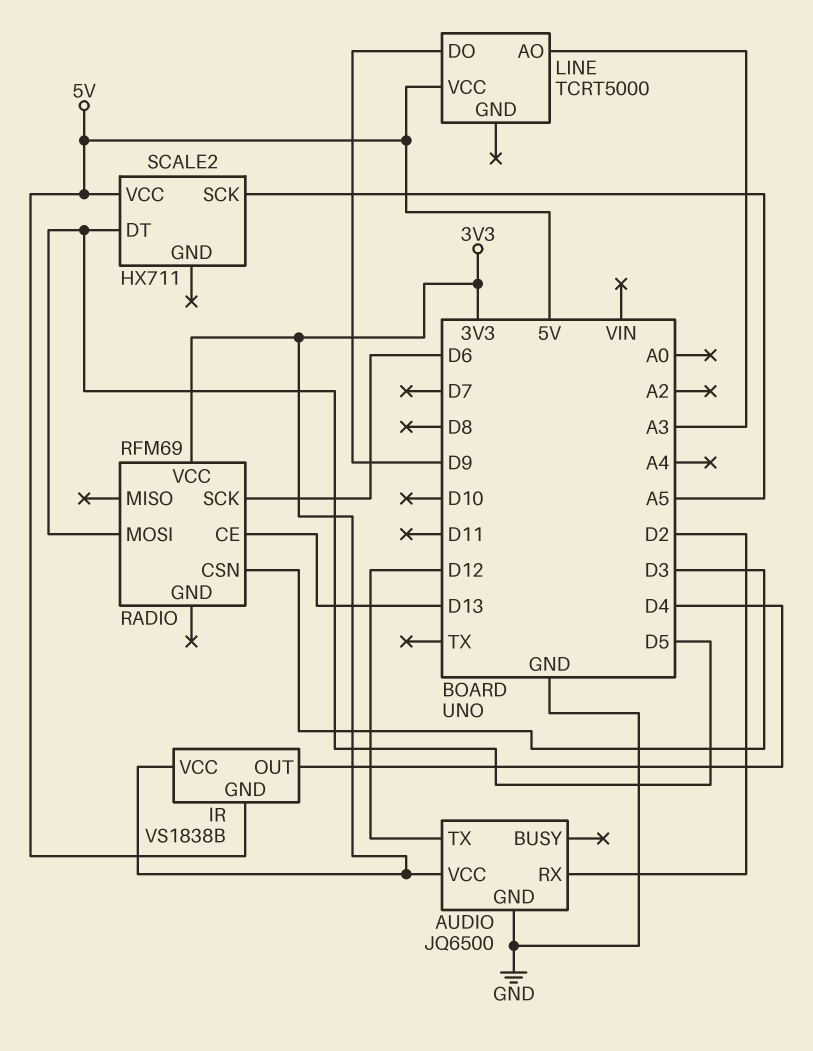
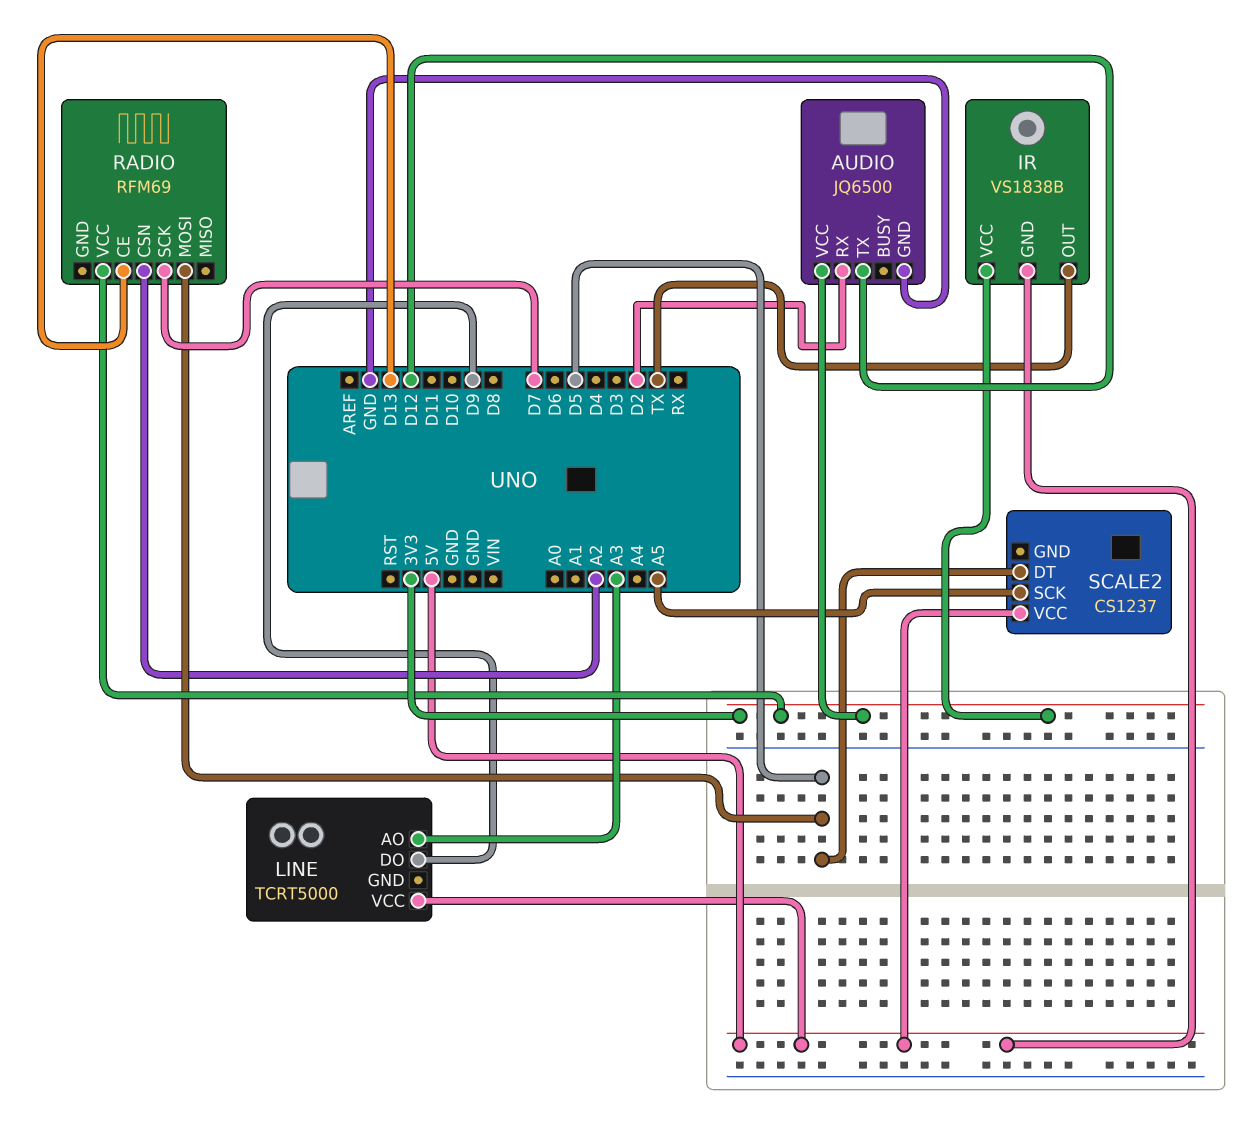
IR pin OUT: D4 -> TX
RADIO pin CSN: D3 -> A2
RADIO pin SCK: D6 -> D7
SCALE2: HX711 -> CS1237

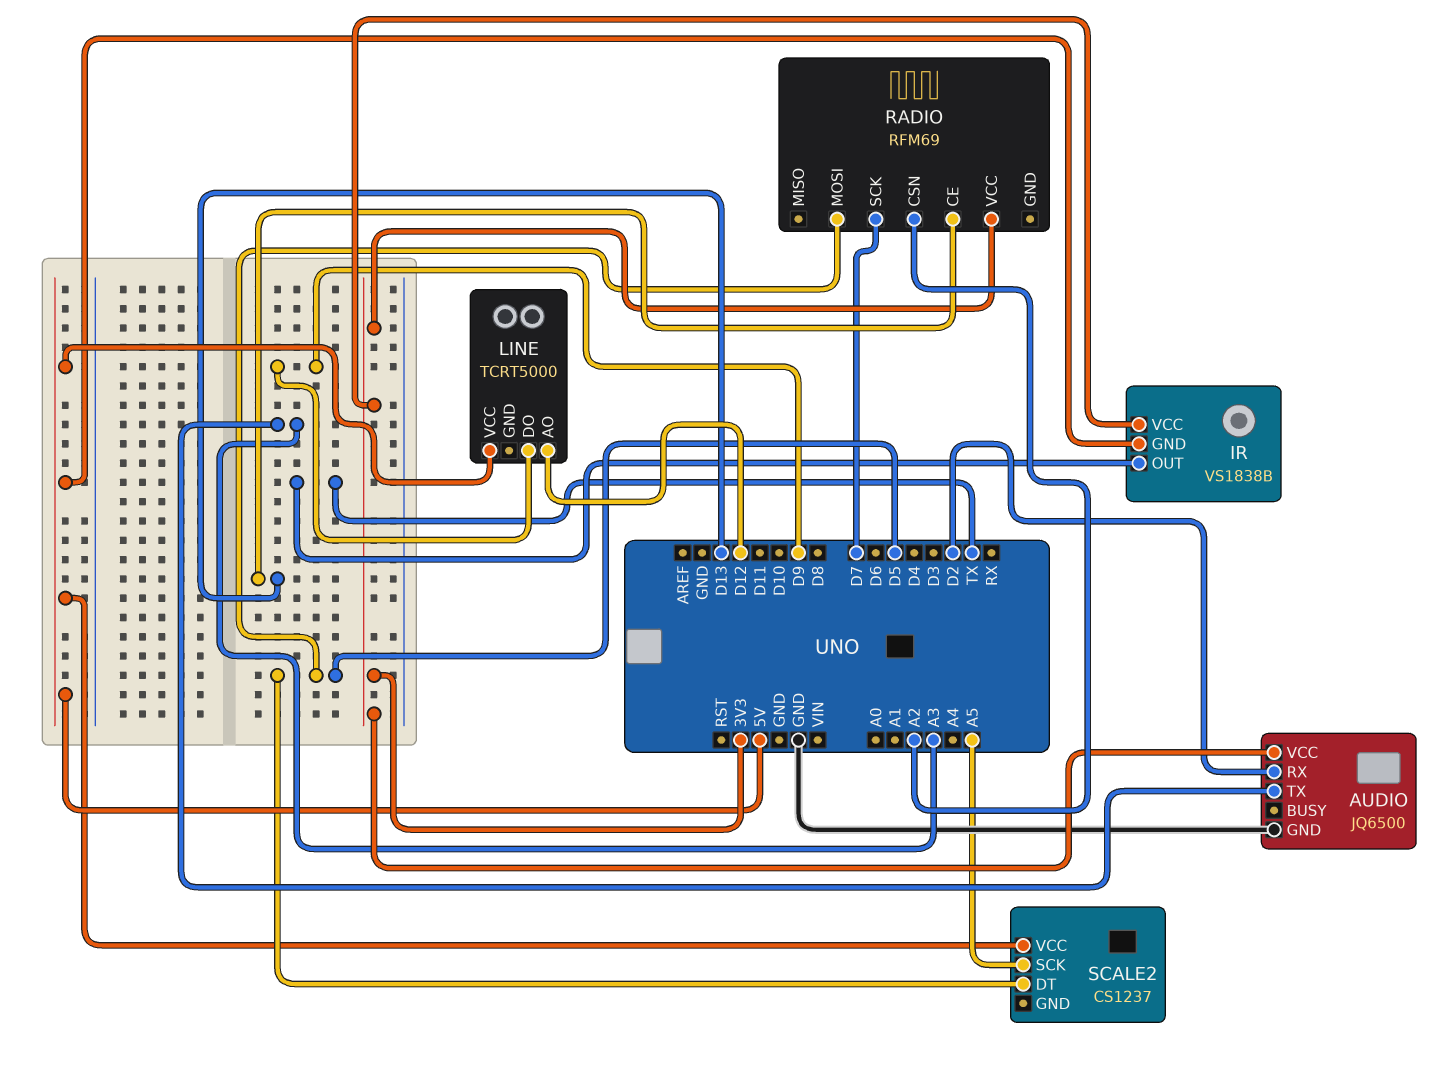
AUDIO pin TX: D12 -> A3
LINE pin AO: A3 -> D12

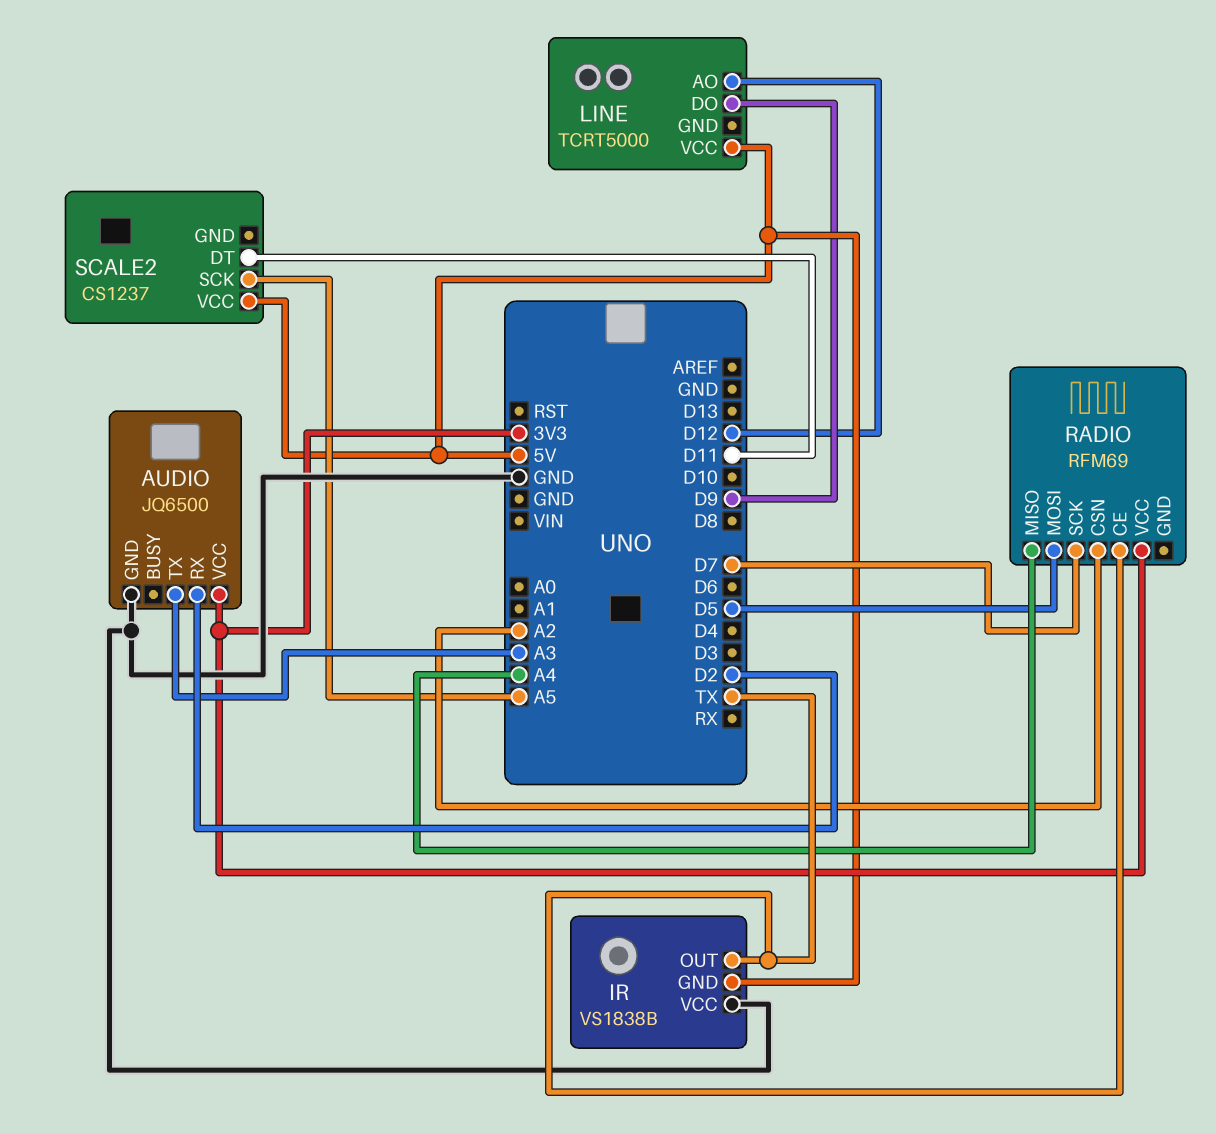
IR pin VCC: 3V3 -> GND
RADIO pin CE: D13 -> TX
RADIO pin MISO: none -> A4
SCALE2 pin DT: D5 -> D11

